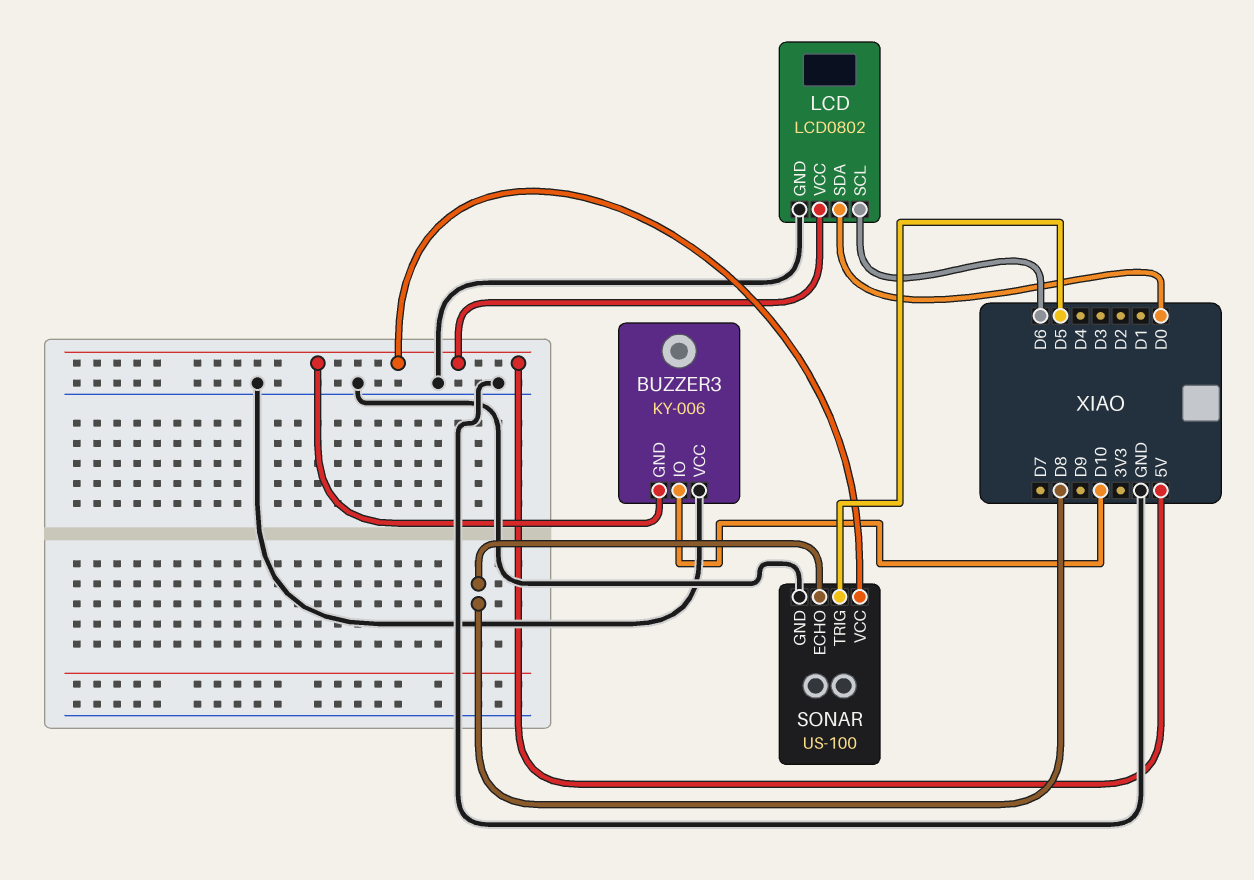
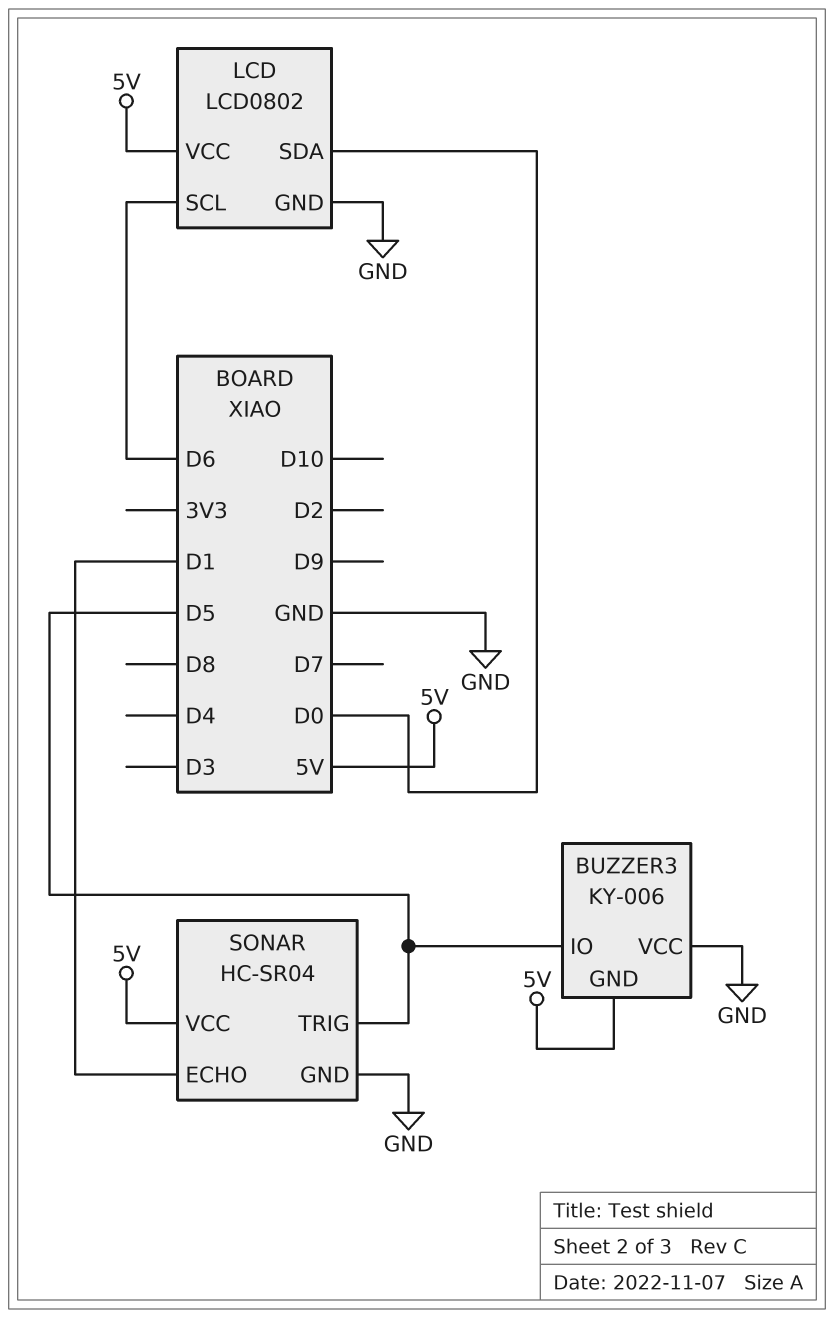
BUZZER3 pin IO: D10 -> D5
SONAR: US-100 -> HC-SR04
SONAR pin ECHO: D8 -> D1

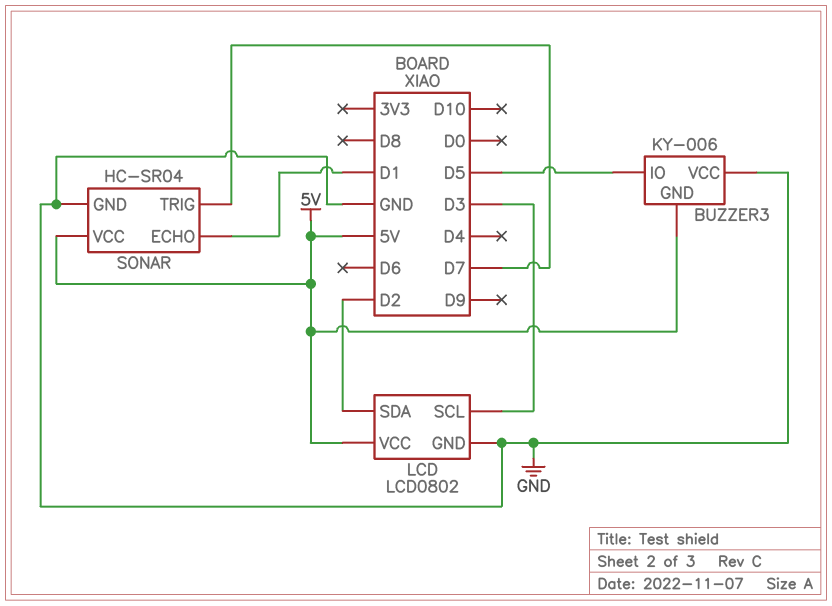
LCD pin SCL: D6 -> D3
LCD pin SDA: D0 -> D2
SONAR pin TRIG: D5 -> D7

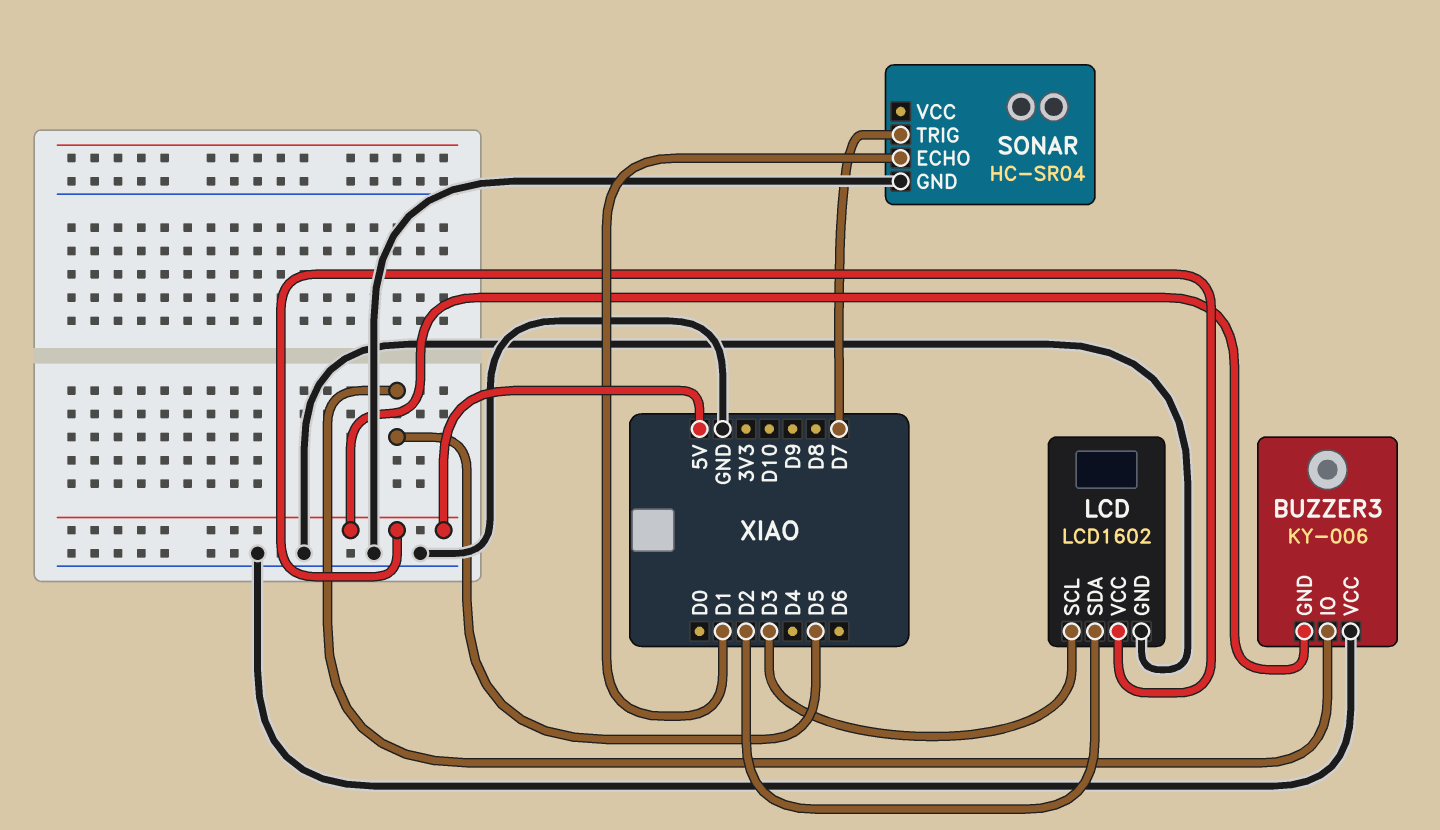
LCD: LCD0802 -> LCD1602
SONAR pin VCC: 5V -> none

